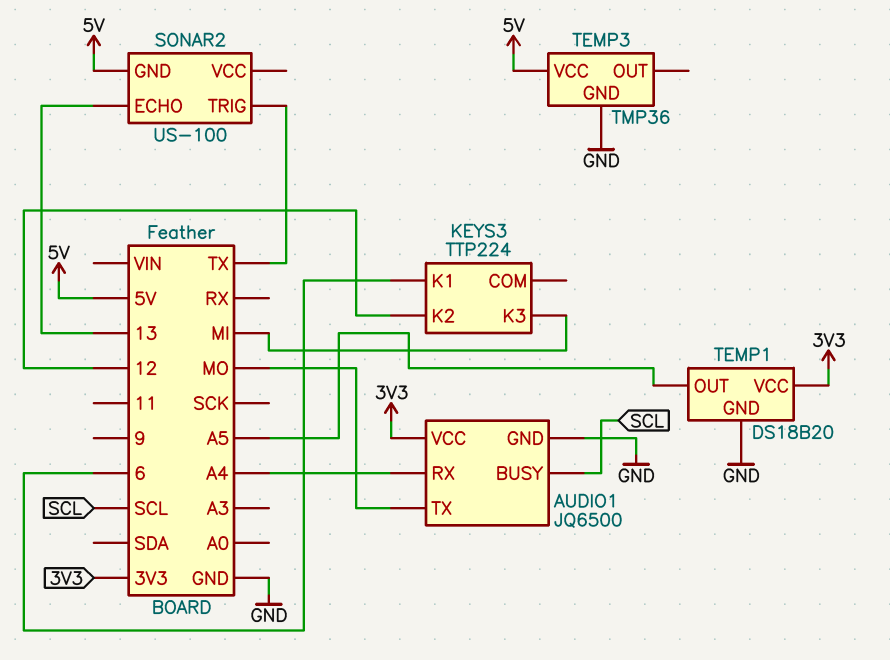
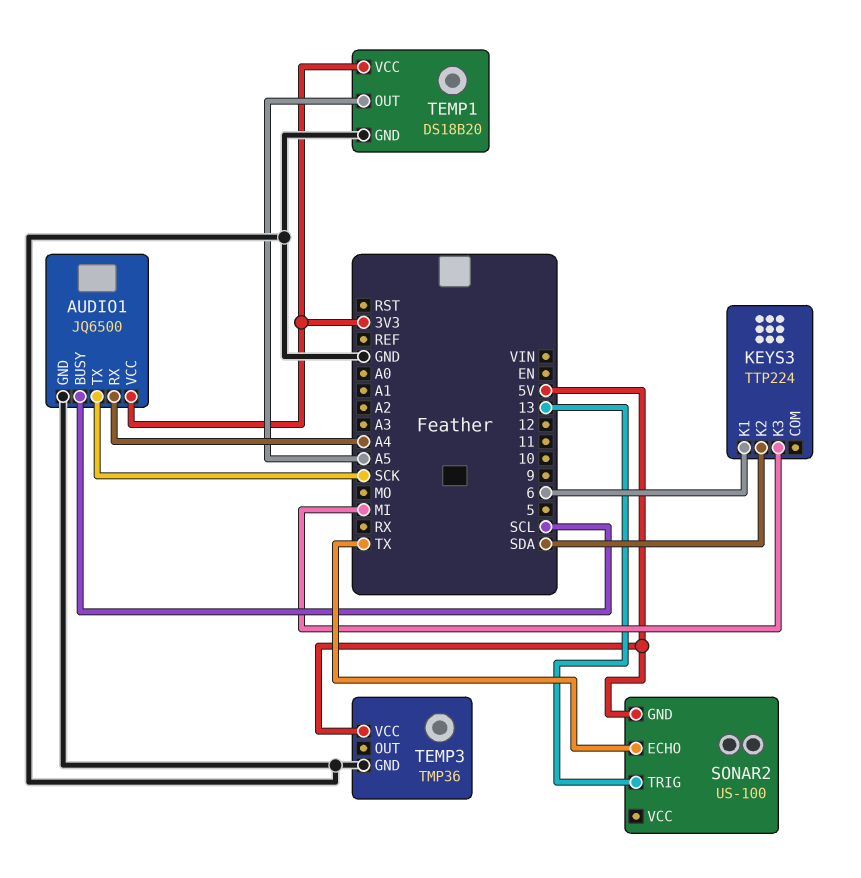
AUDIO1 pin TX: MO -> SCK
KEYS3 pin K2: 12 -> SDA
SONAR2 pin ECHO: 13 -> TX
SONAR2 pin TRIG: TX -> 13

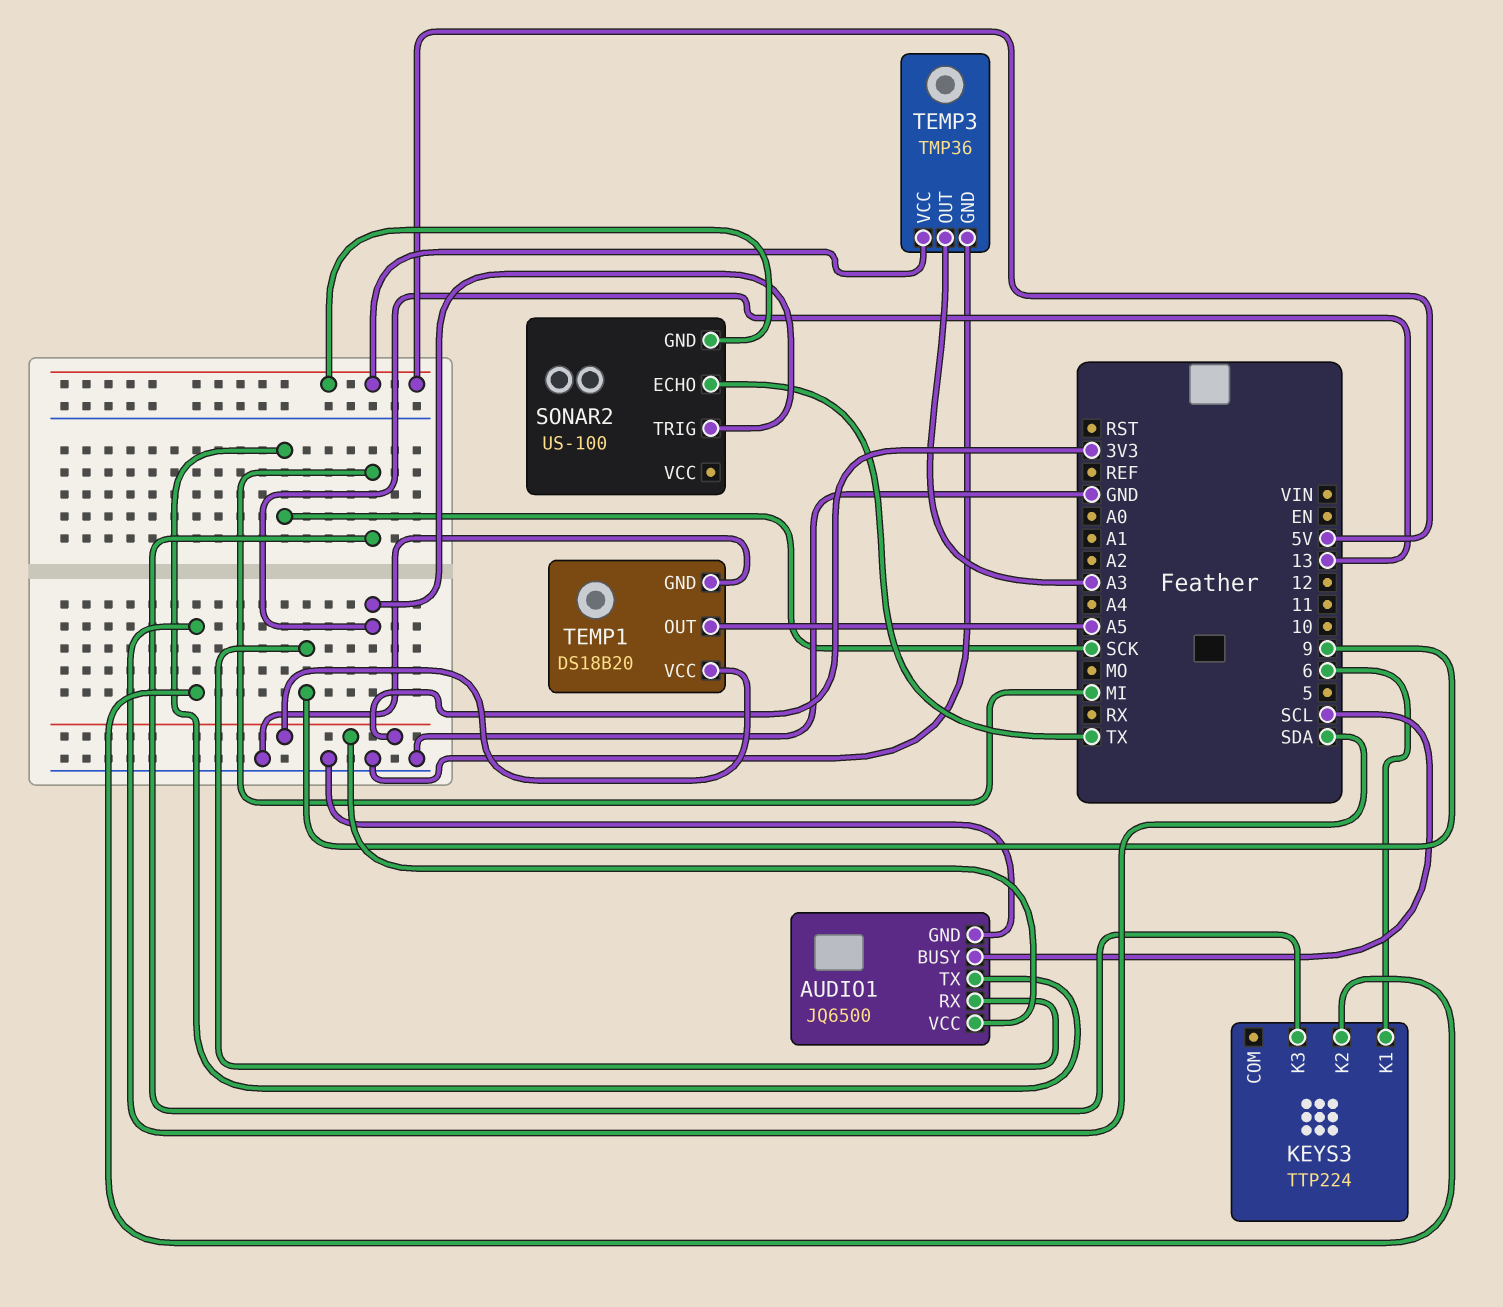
AUDIO1 pin RX: A4 -> 9
TEMP3 pin OUT: none -> A3

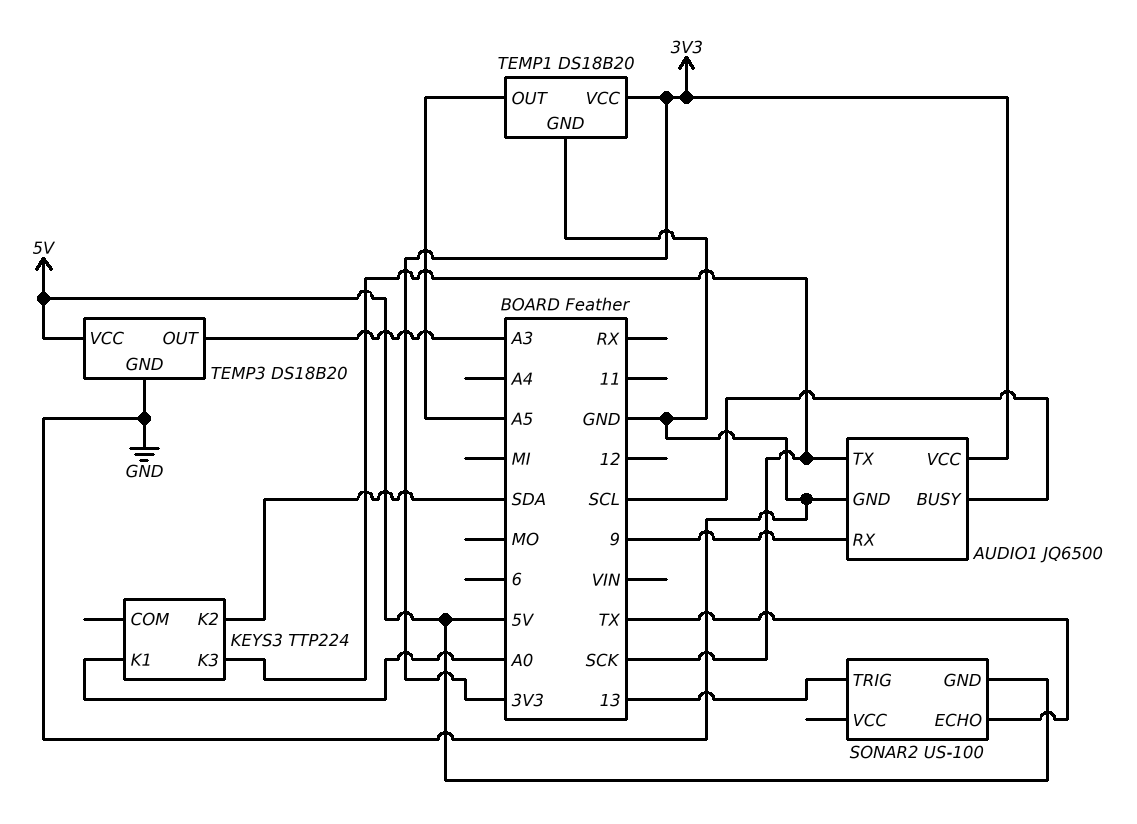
KEYS3 pin K1: 6 -> A0
KEYS3 pin K3: MI -> SCK
TEMP3: TMP36 -> DS18B20

